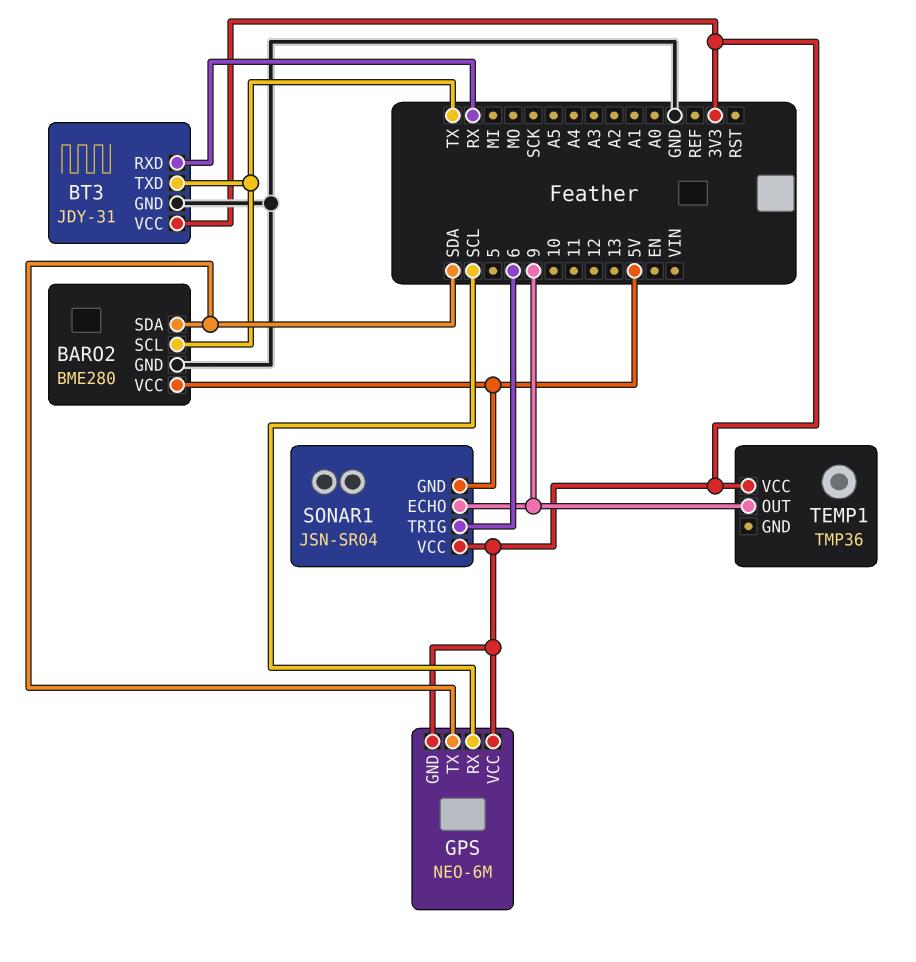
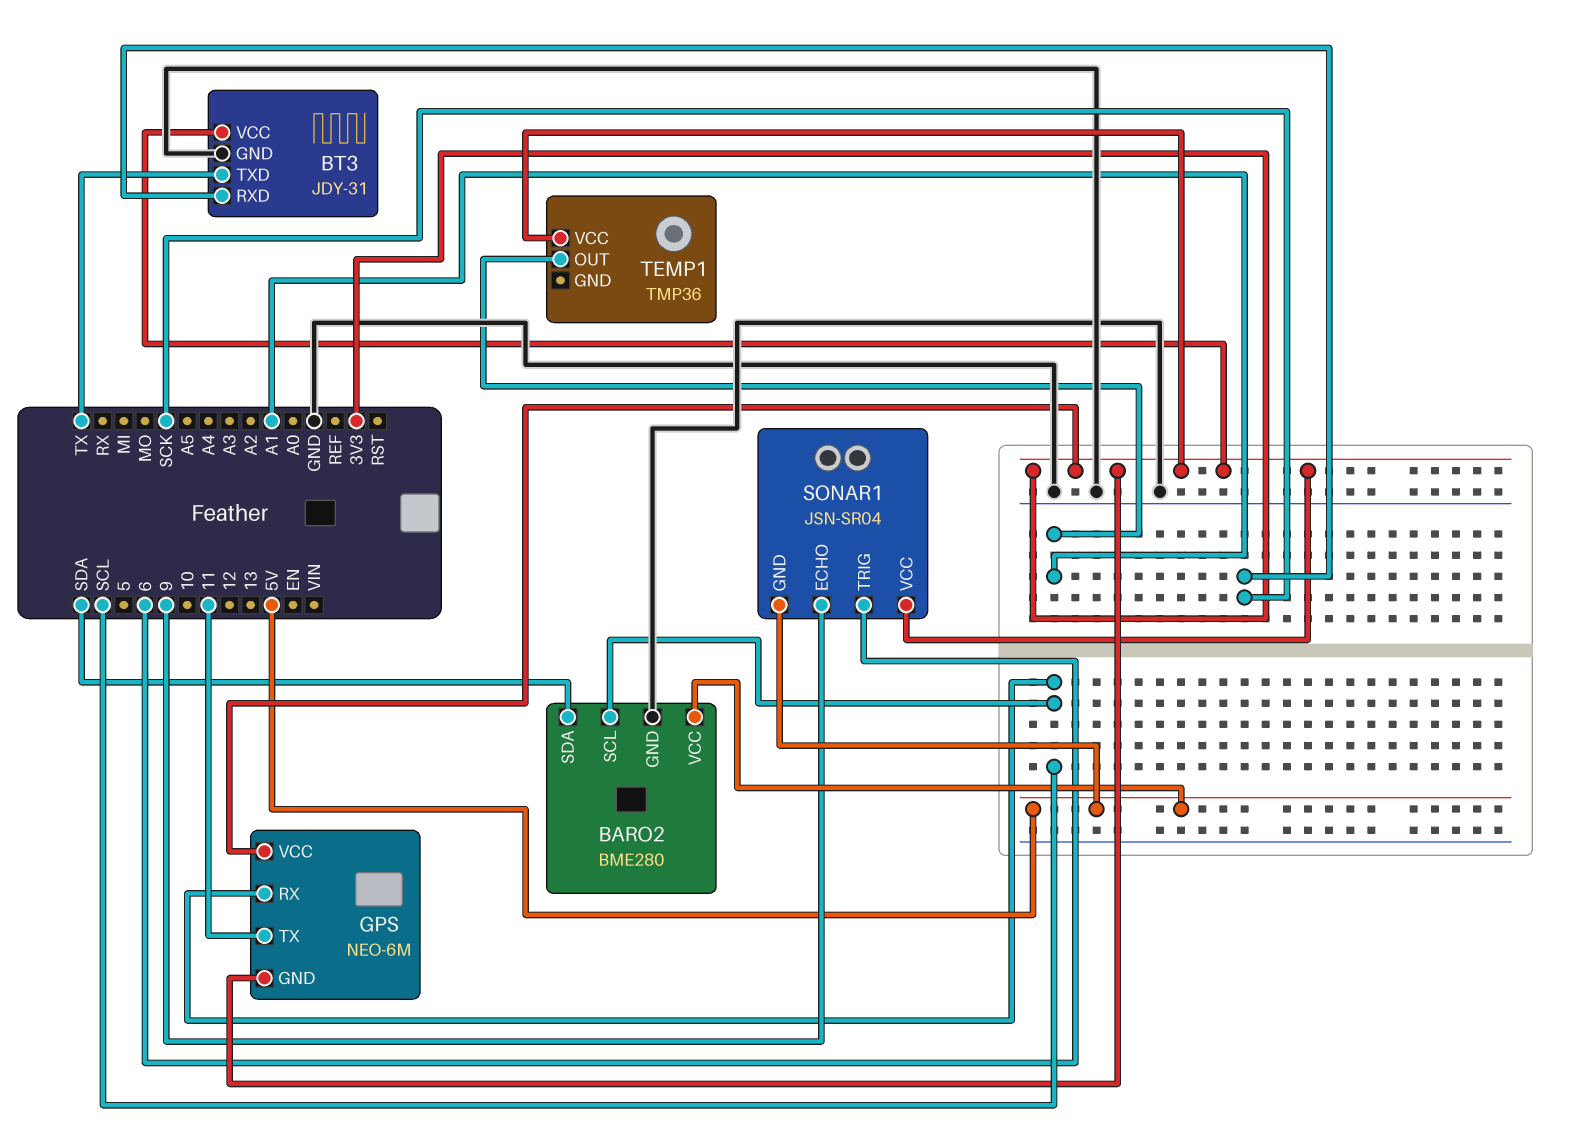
BARO2 pin SCL: TX -> SCL
BT3 pin RXD: RX -> SCK
GPS pin TX: SDA -> 11
TEMP1 pin OUT: 9 -> A1

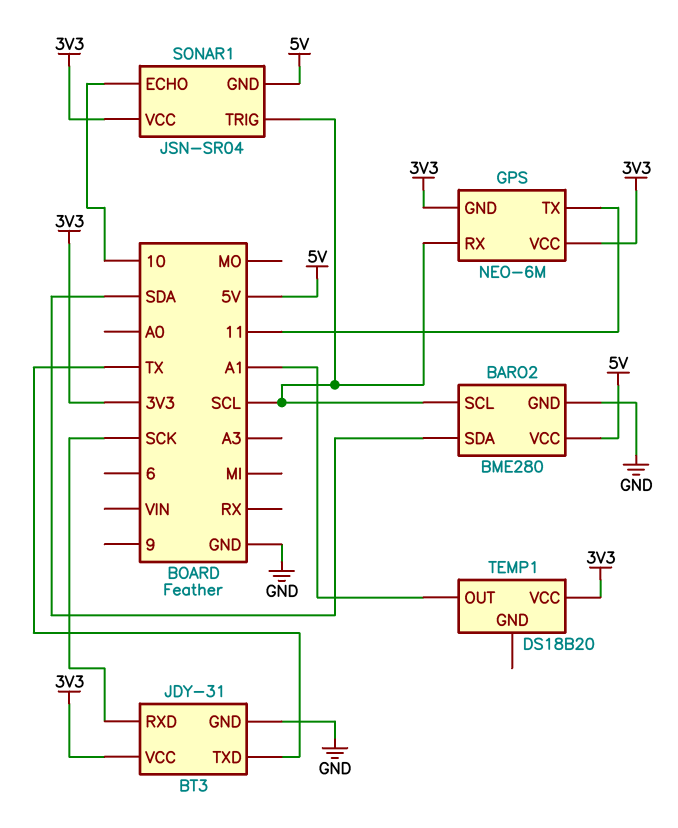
SONAR1 pin ECHO: 9 -> 10
SONAR1 pin TRIG: 6 -> SCL
TEMP1: TMP36 -> DS18B20

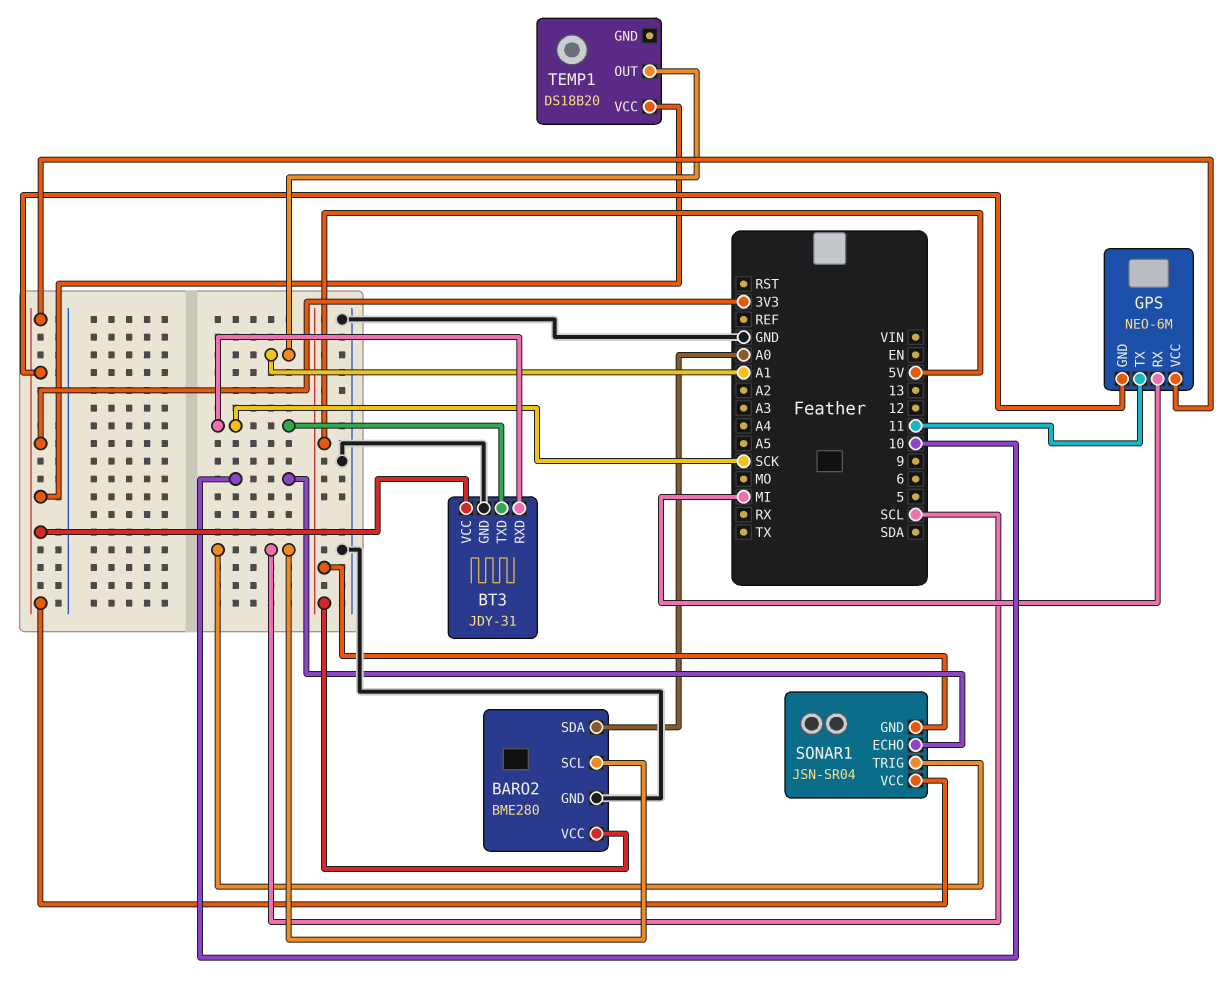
BARO2 pin SDA: SDA -> A0
BT3 pin TXD: TX -> SCK
GPS pin RX: SCL -> MI

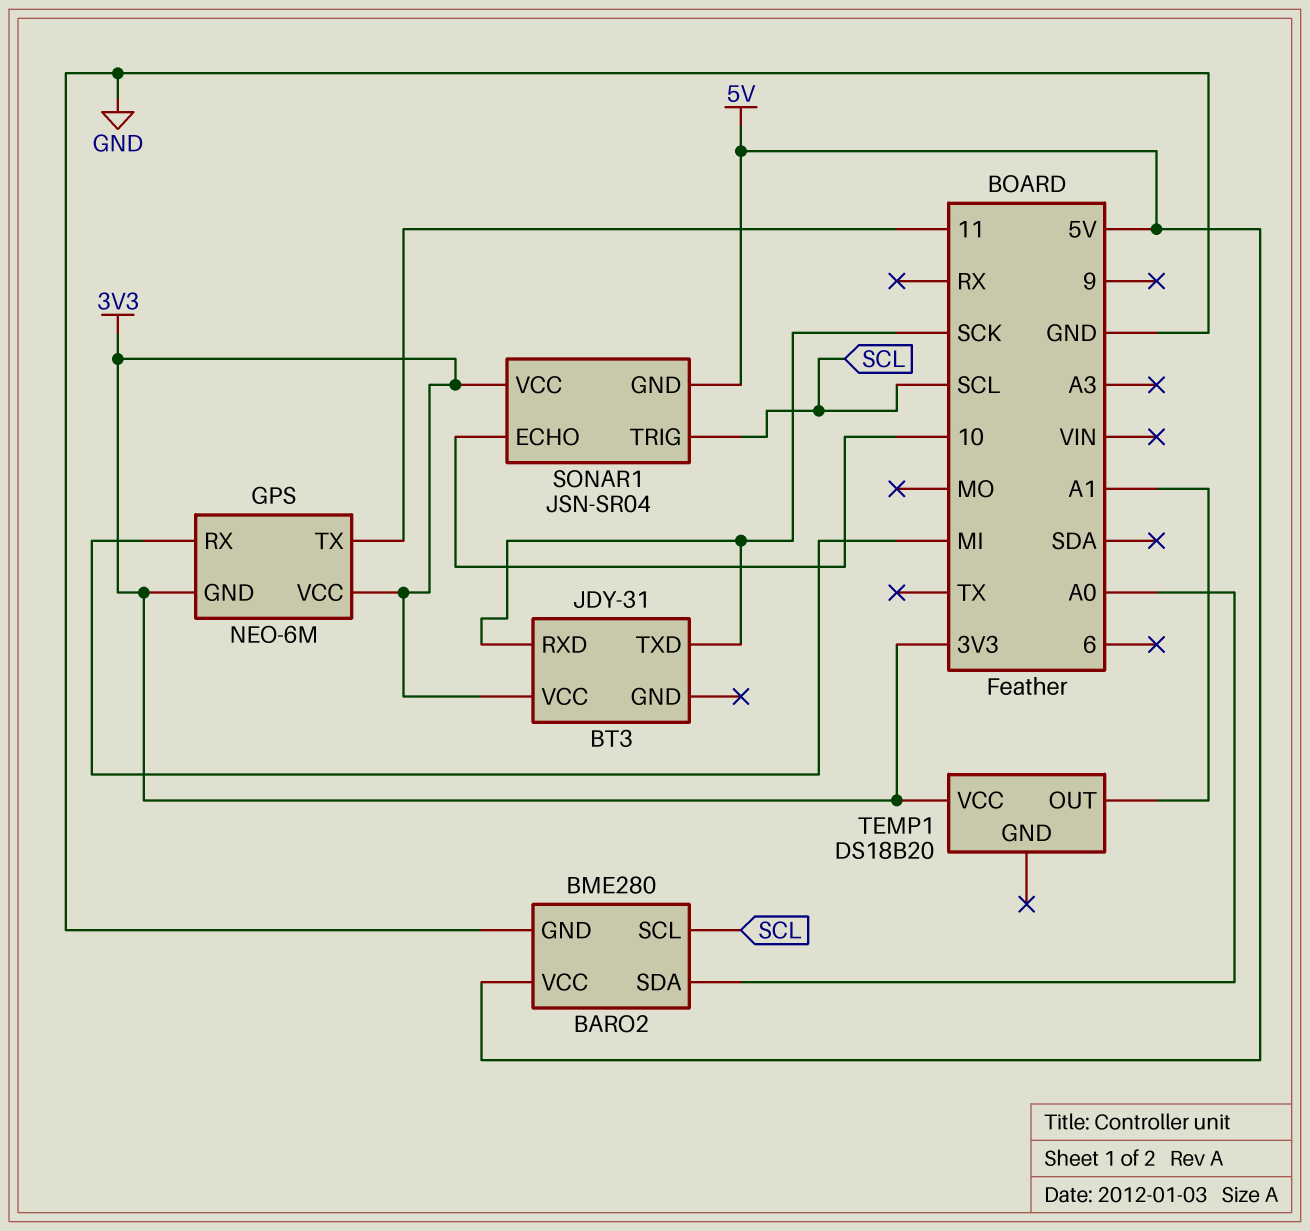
BT3 pin GND: GND -> none

